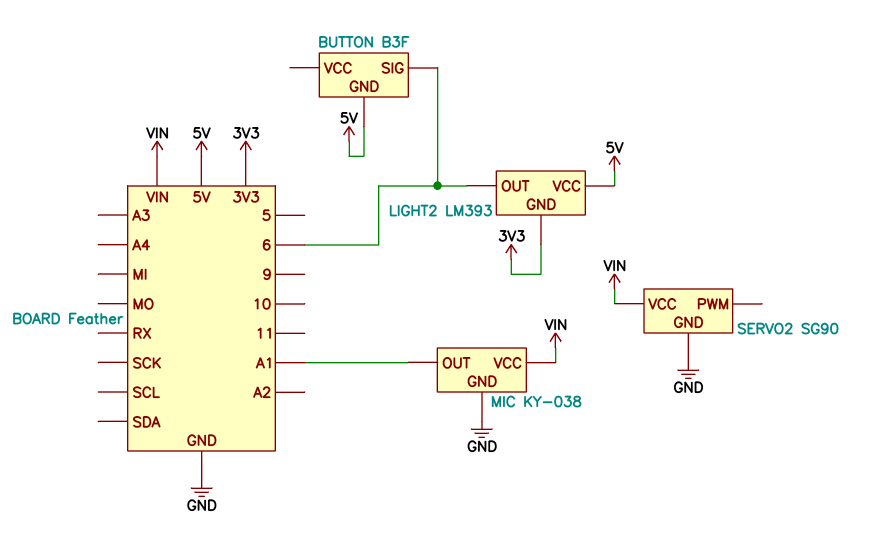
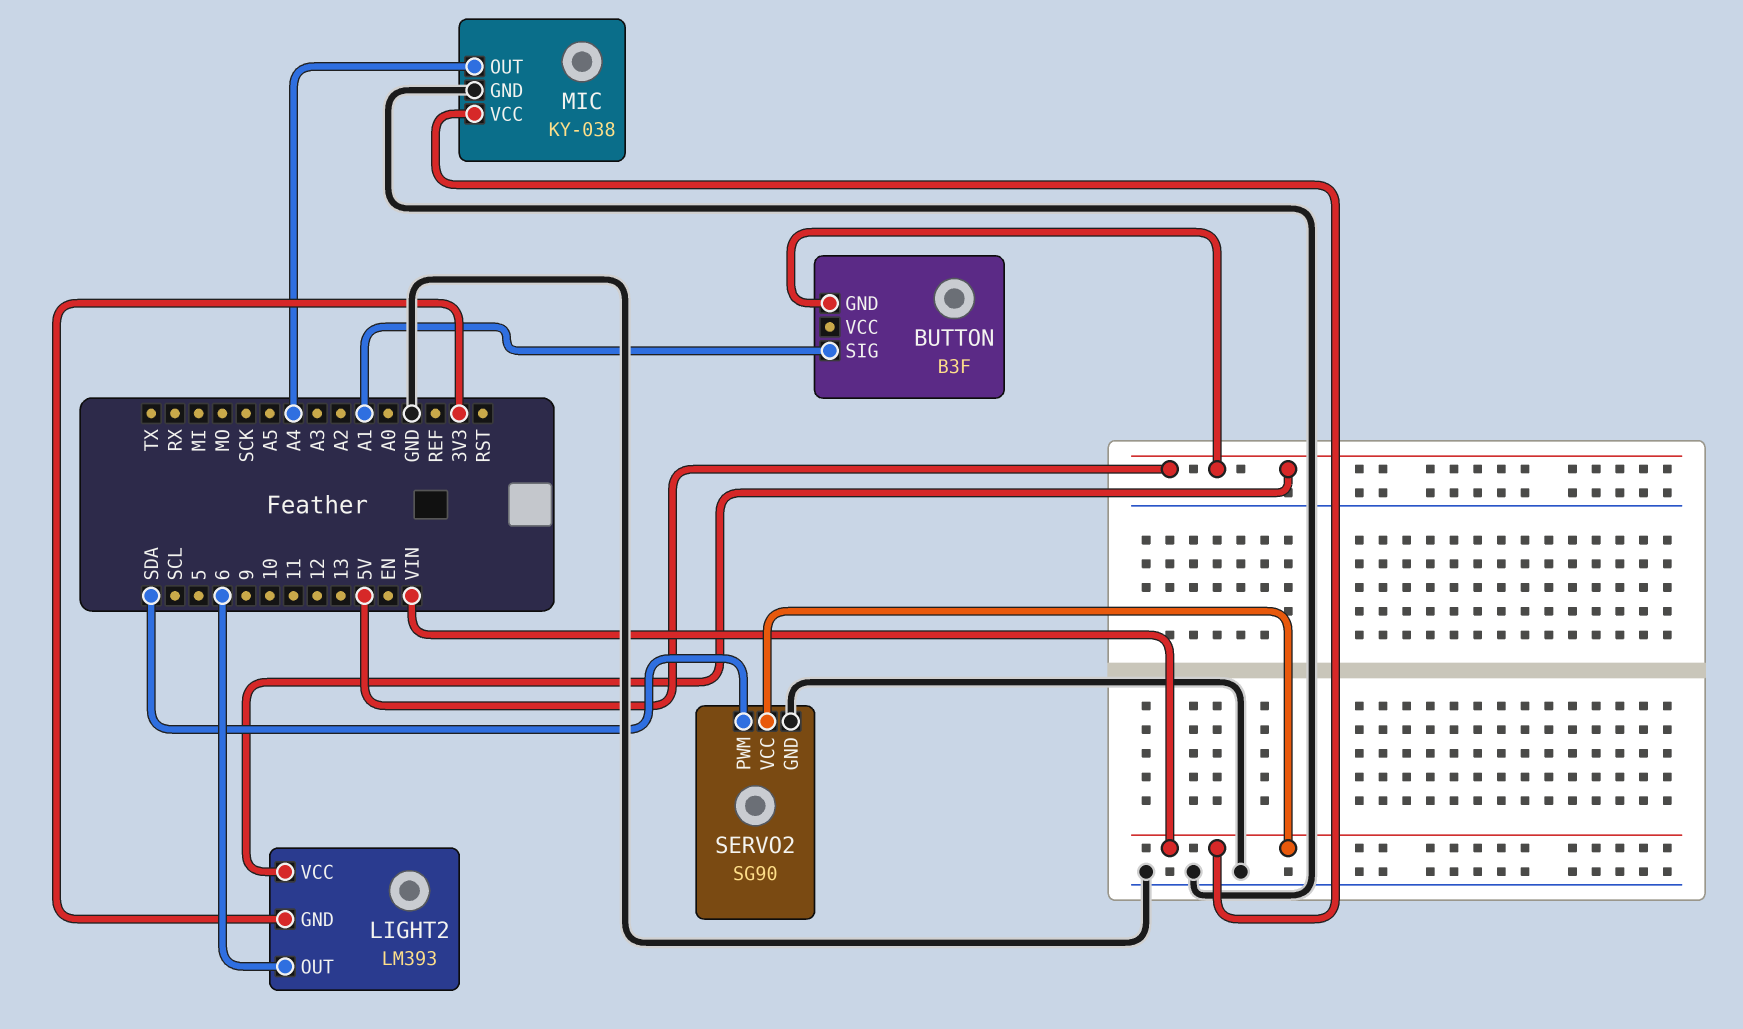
BUTTON pin SIG: 6 -> A1
MIC pin OUT: A1 -> A4
SERVO2 pin PWM: none -> SDA

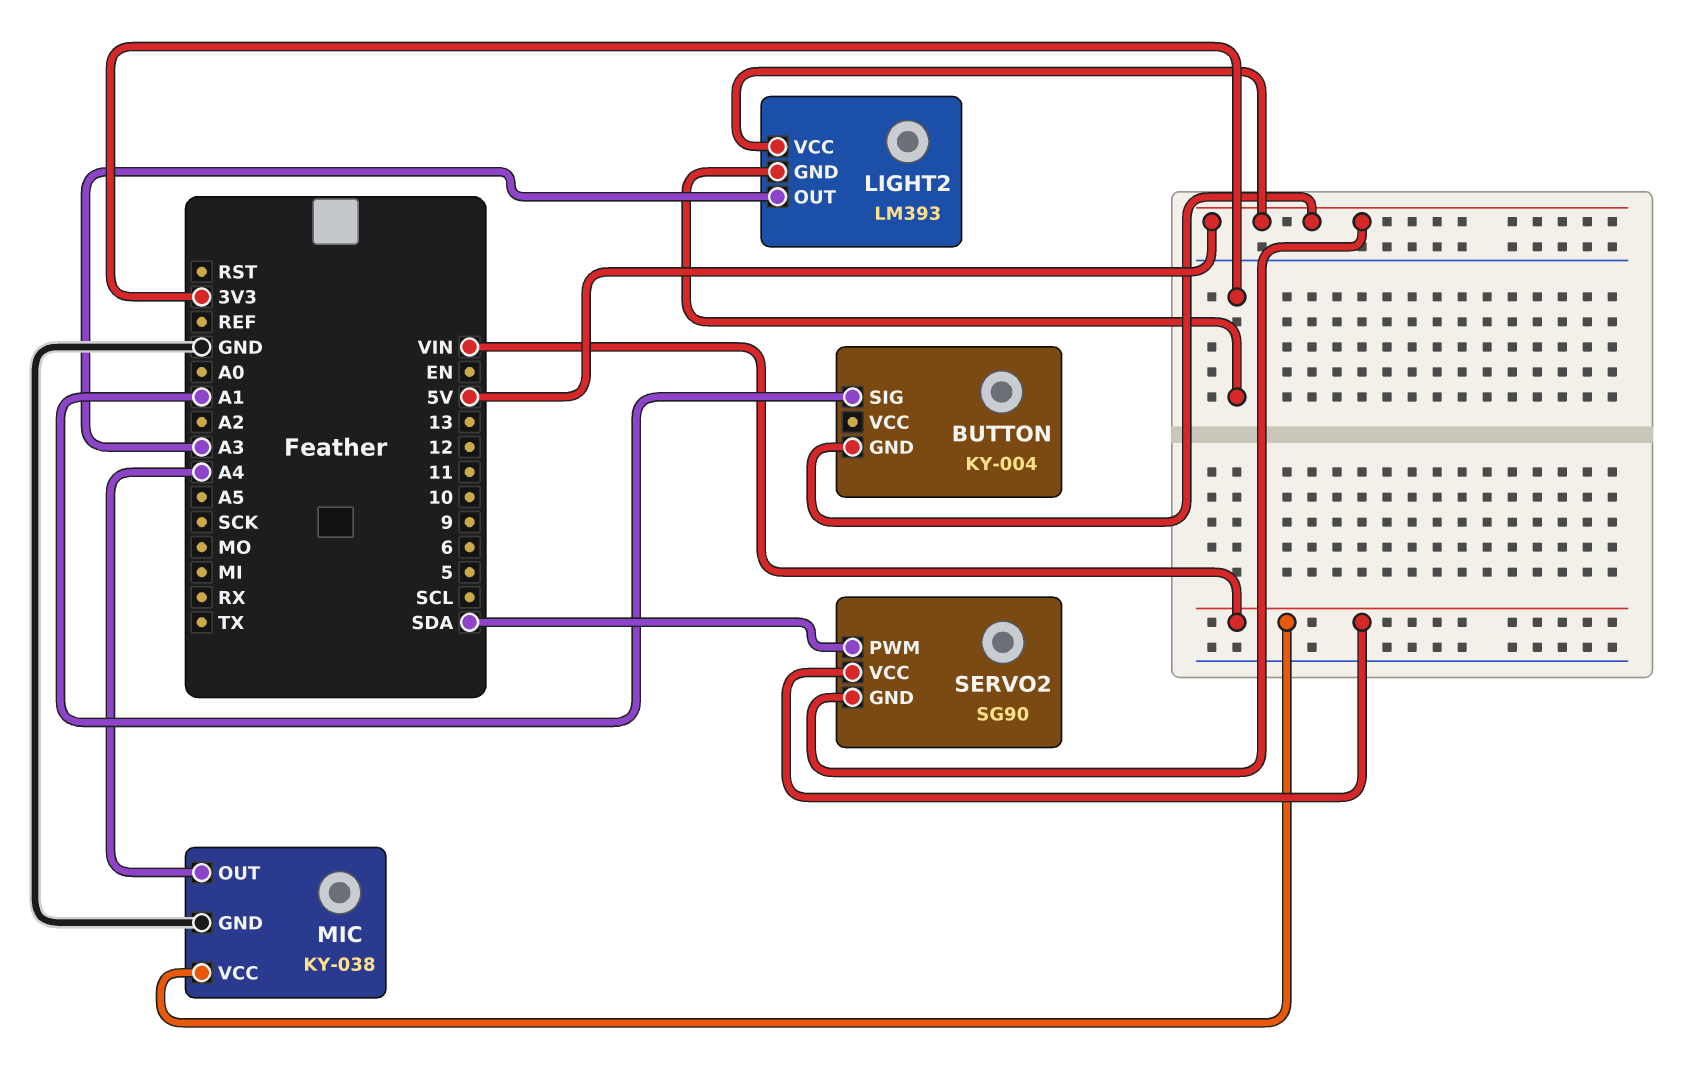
BUTTON: B3F -> KY-004
LIGHT2 pin OUT: 6 -> A3
SERVO2 pin GND: GND -> 5V

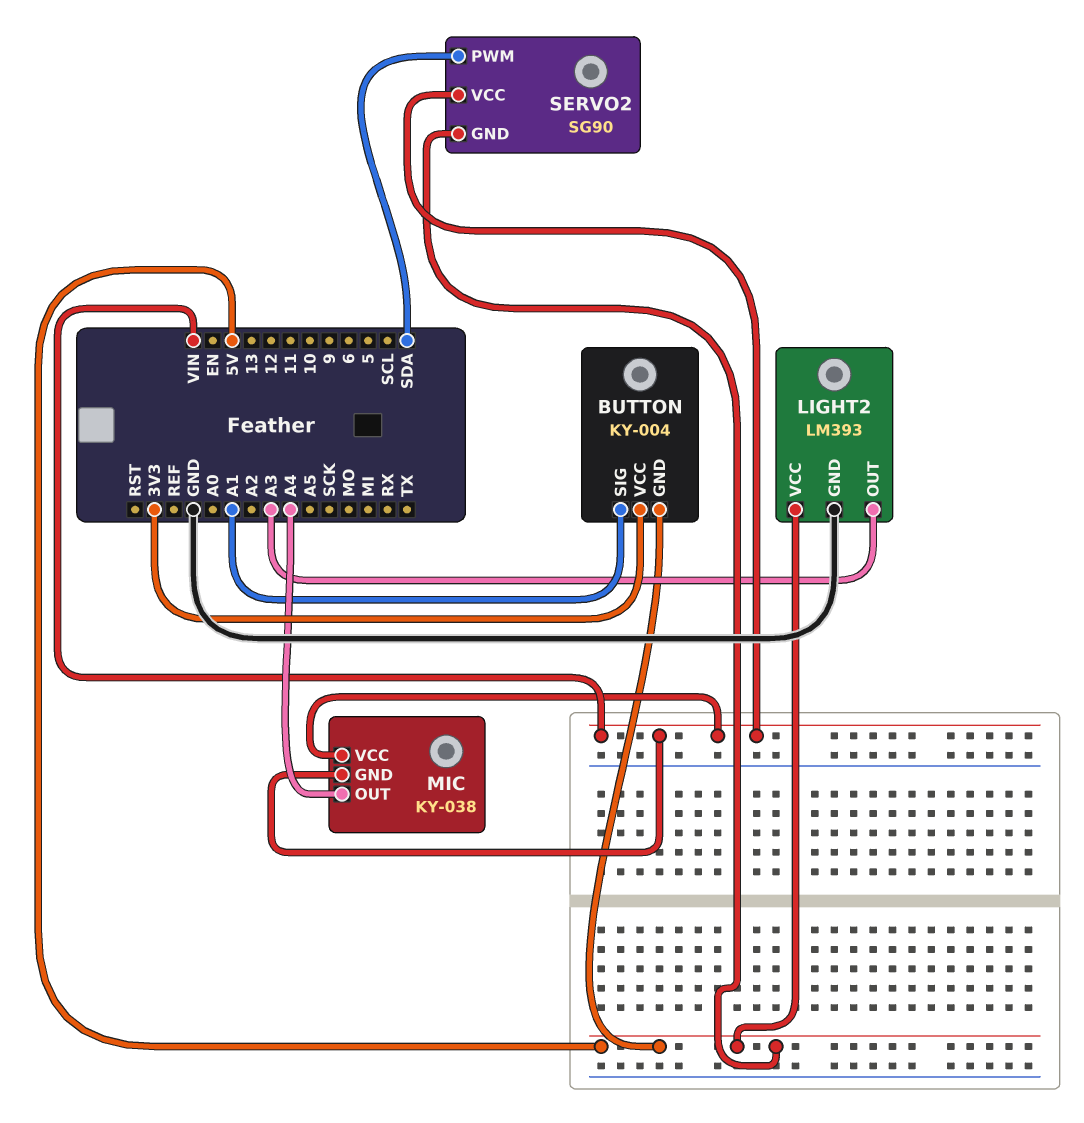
BUTTON pin VCC: none -> 3V3
LIGHT2 pin GND: 3V3 -> GND
MIC pin GND: GND -> VIN

